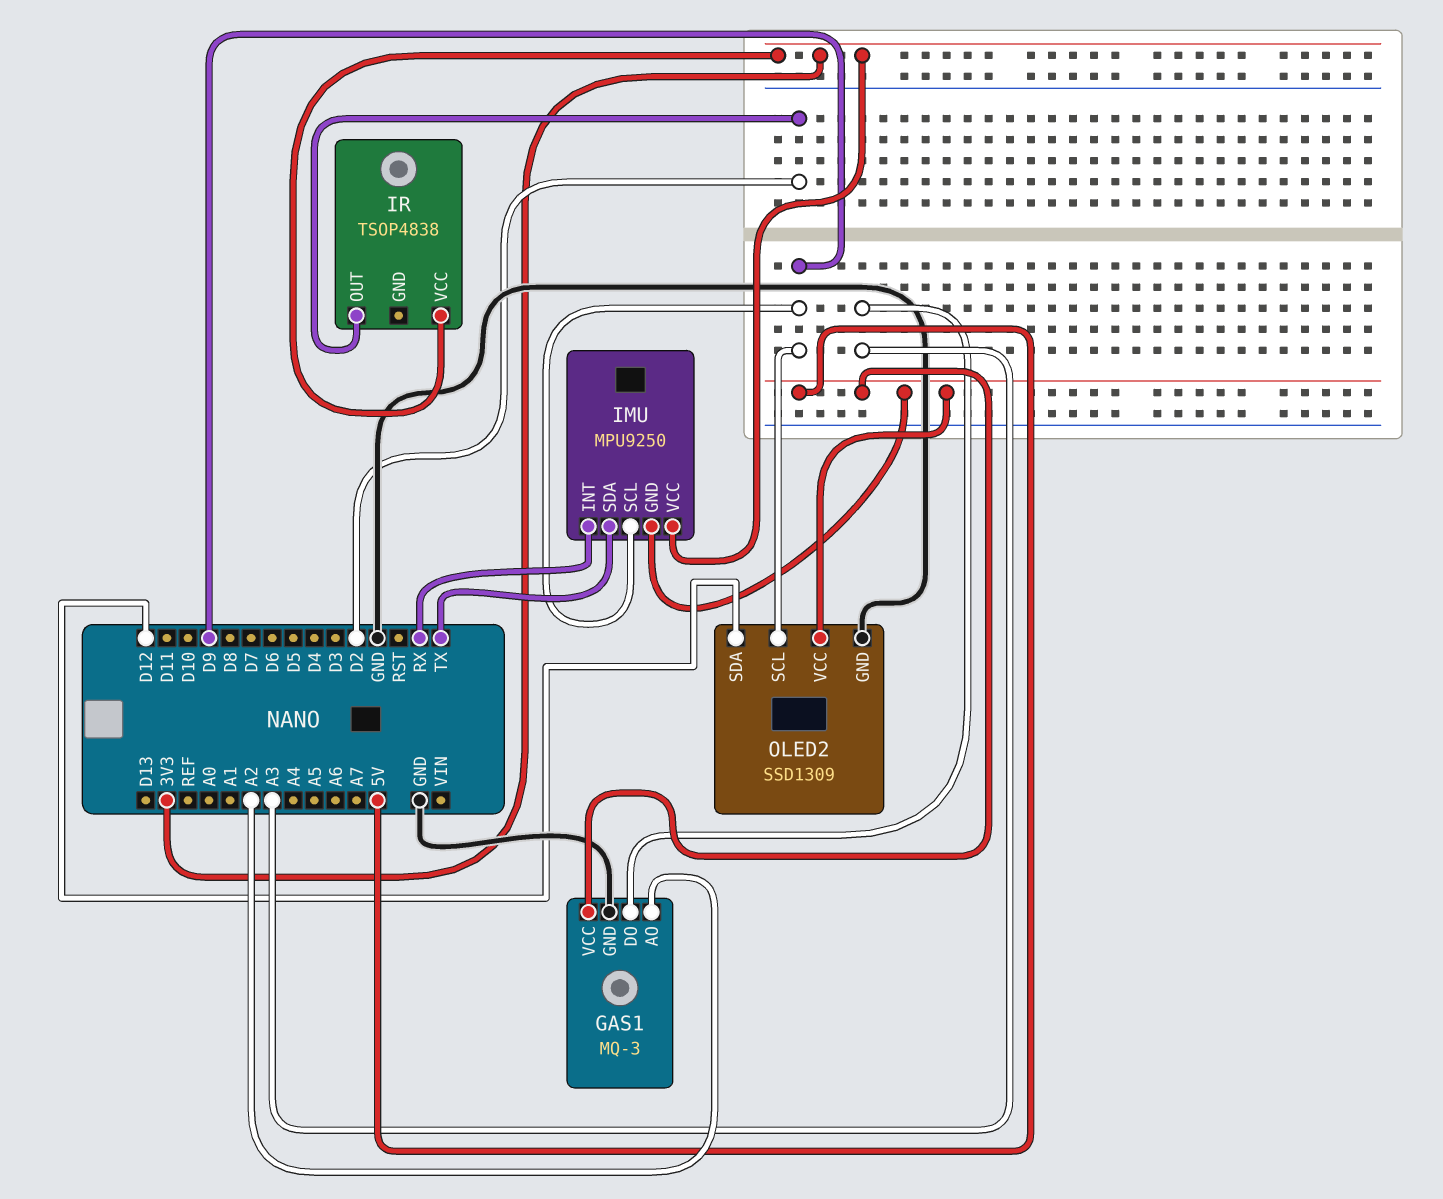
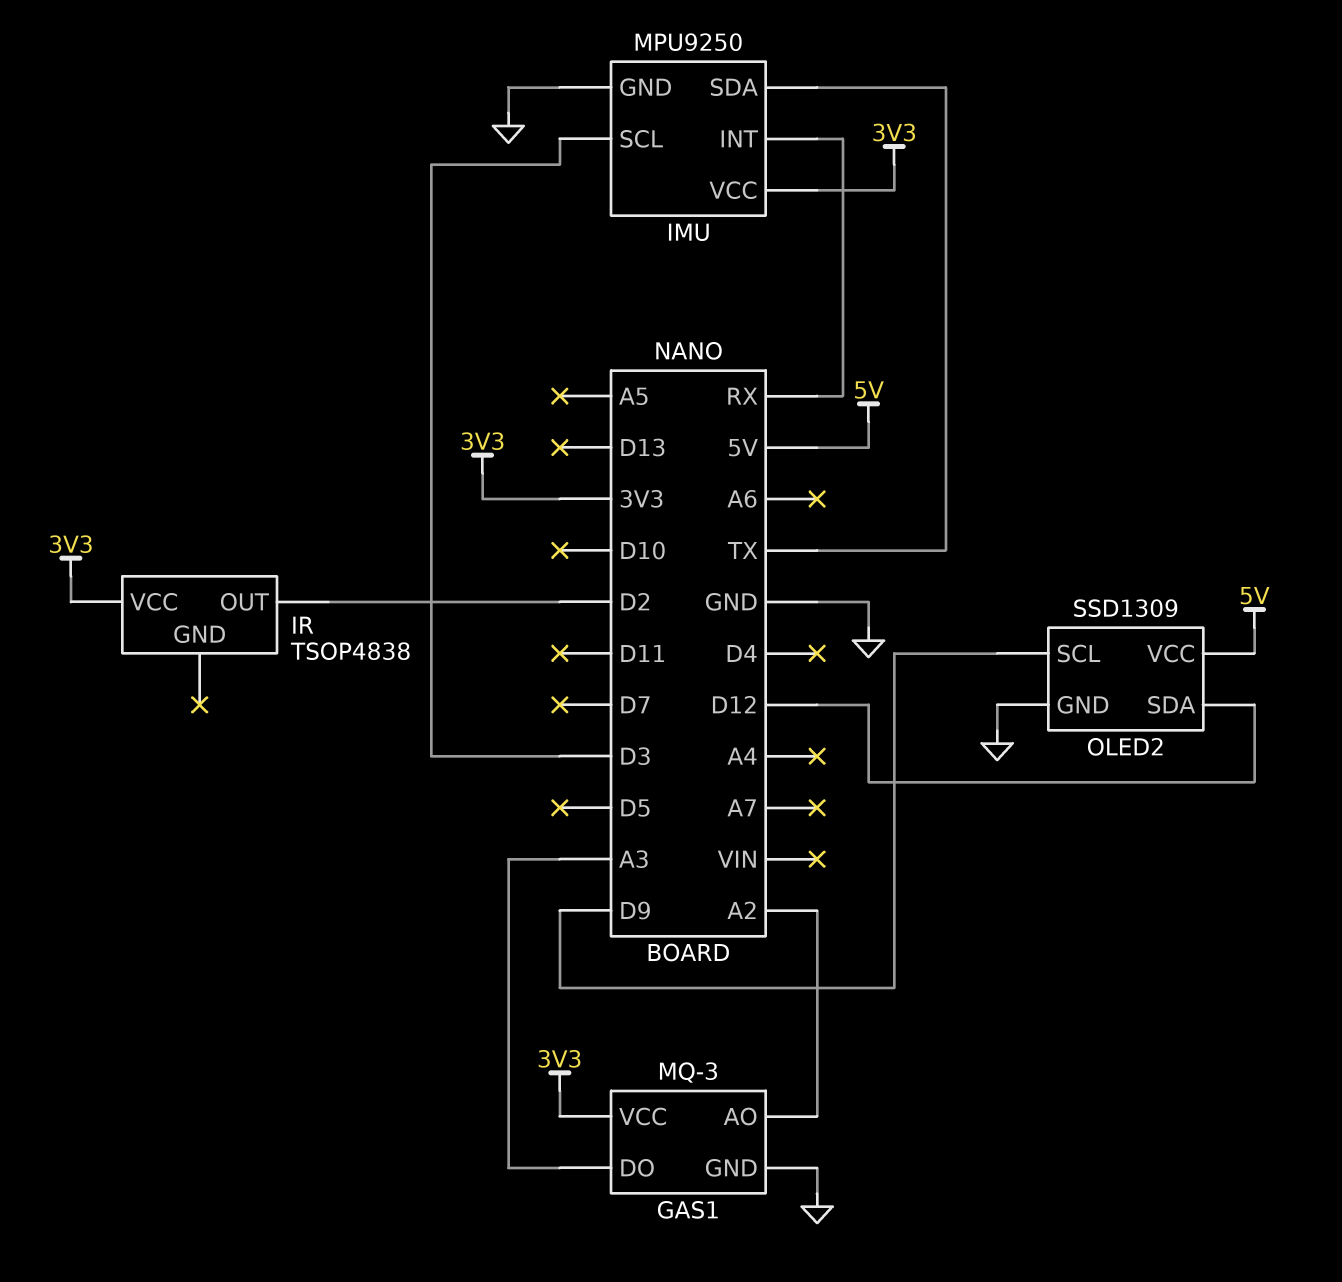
GAS1 pin VCC: 5V -> 3V3
IMU pin GND: 5V -> GND
IMU pin SCL: D9 -> D3

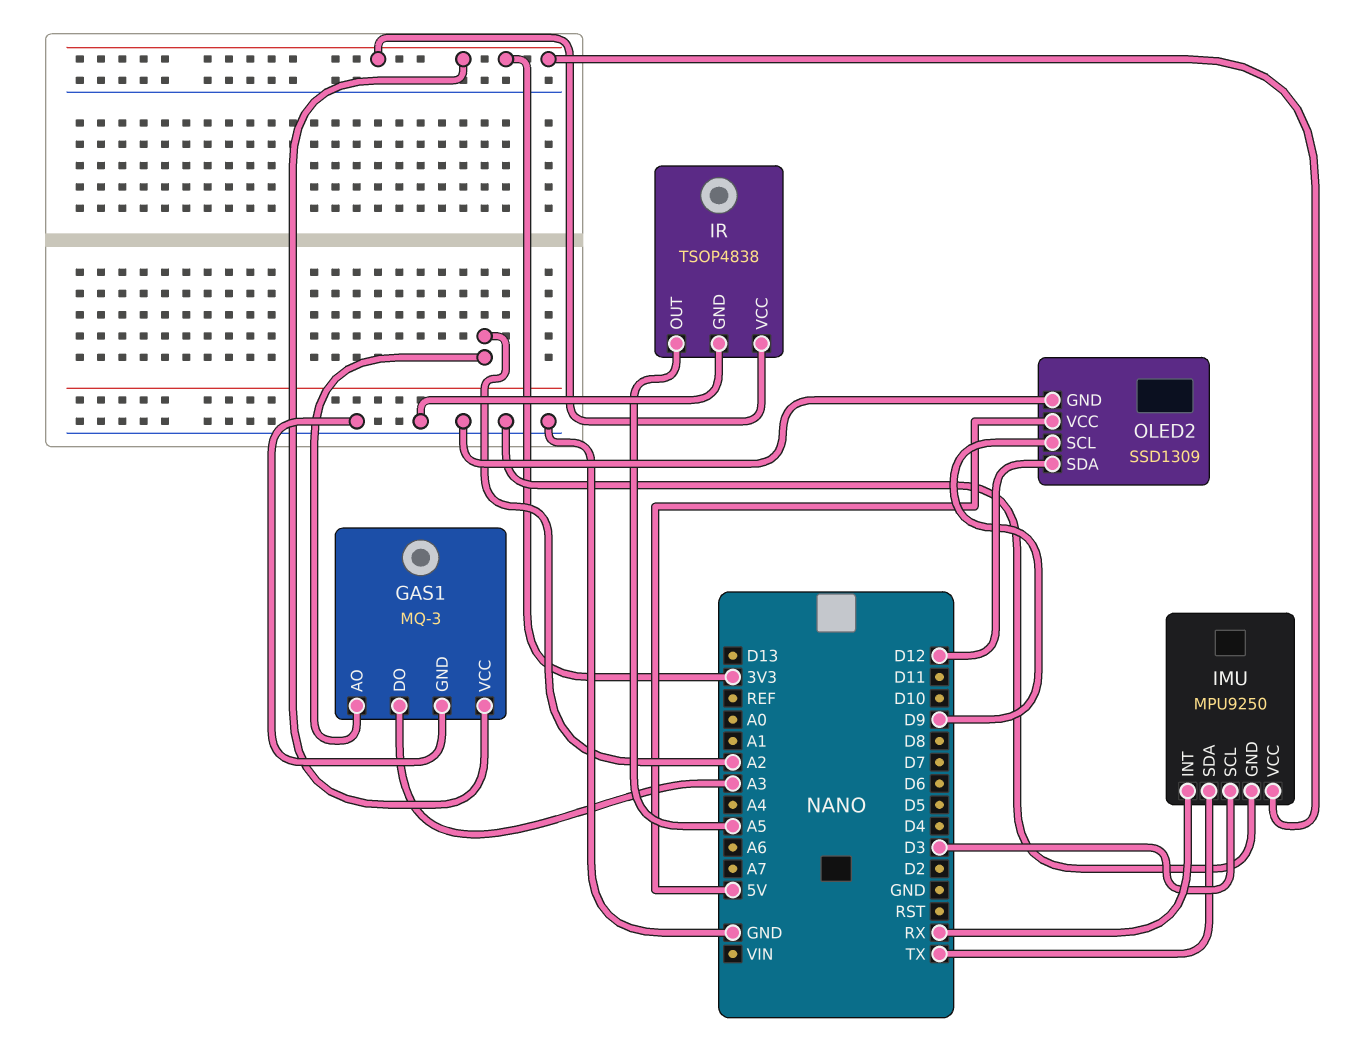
IR pin GND: none -> GND
IR pin OUT: D2 -> A5

